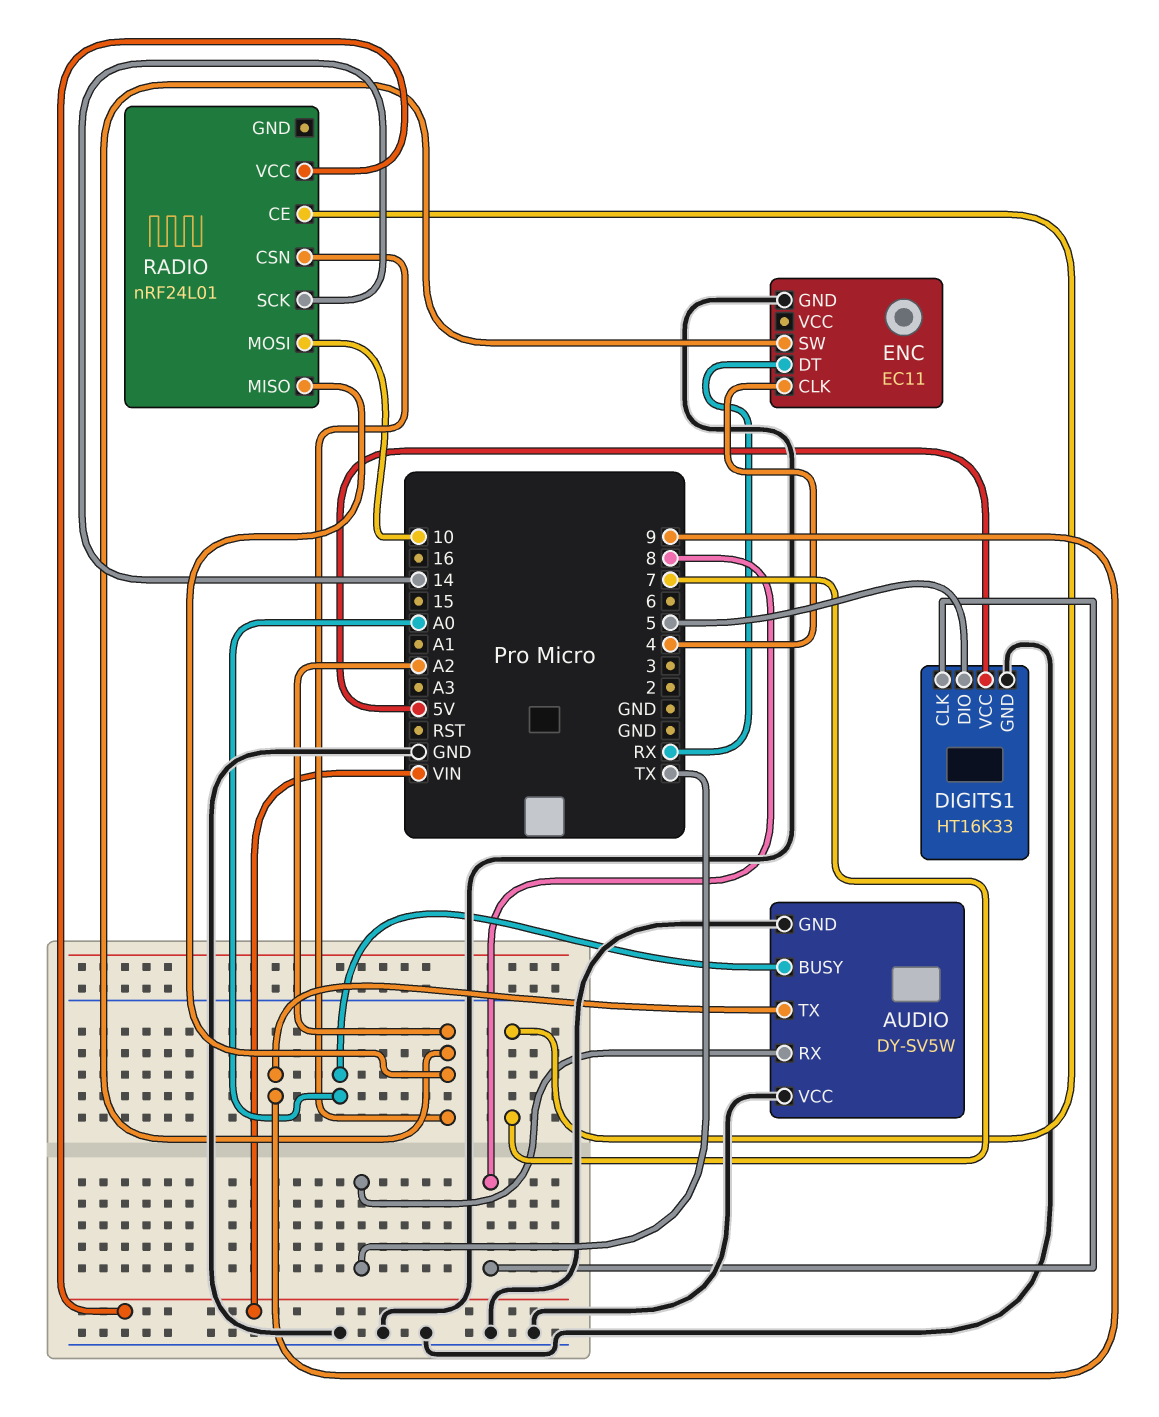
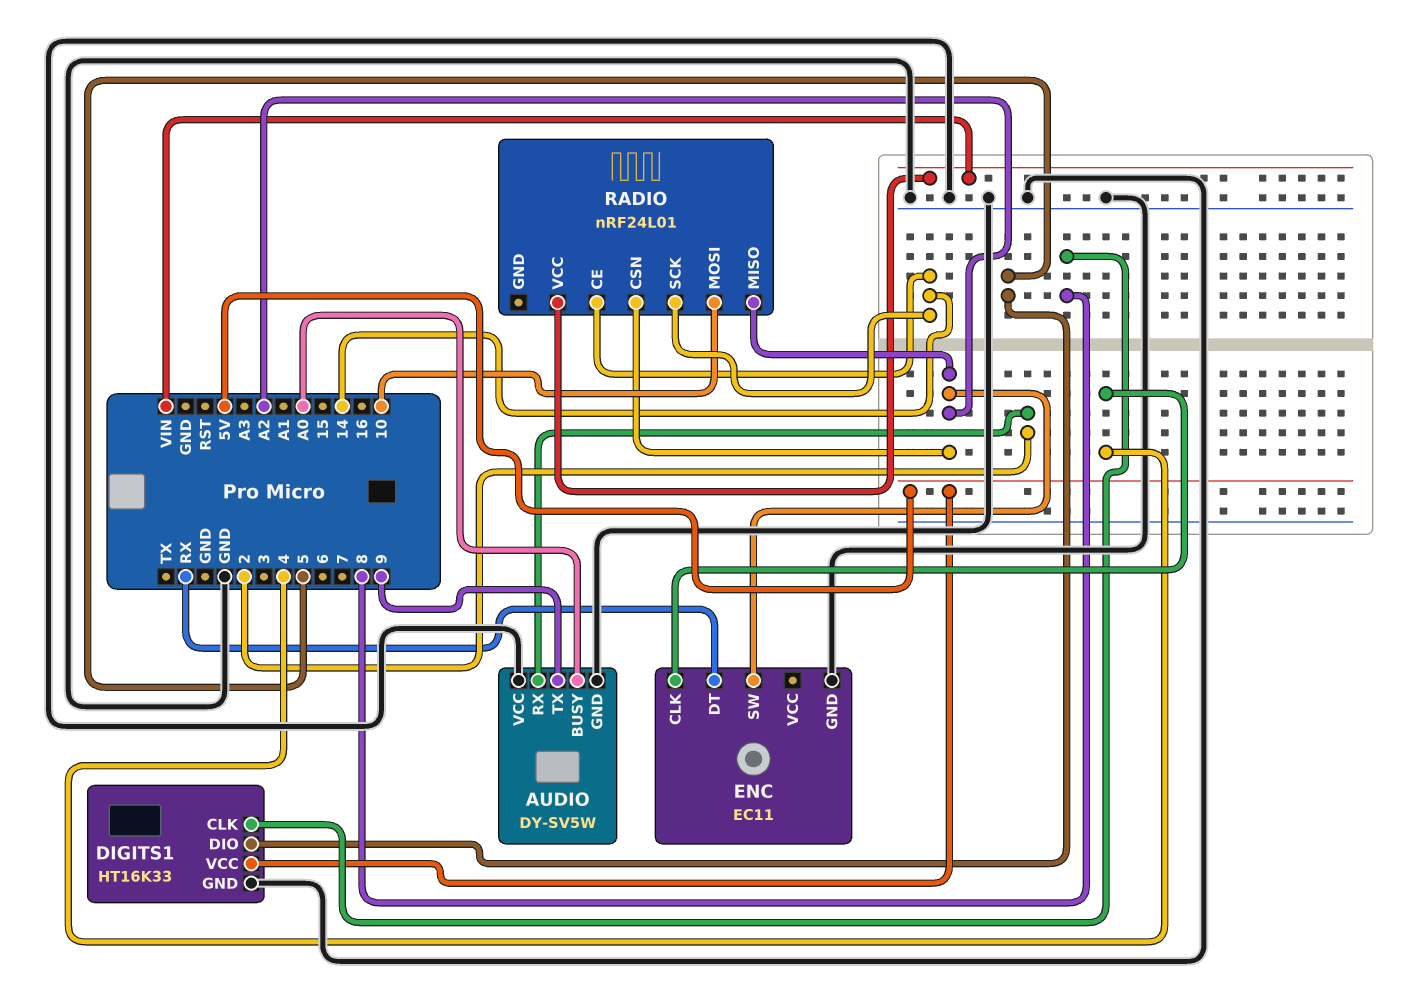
AUDIO pin RX: TX -> 2
RADIO pin CE: 7 -> 14

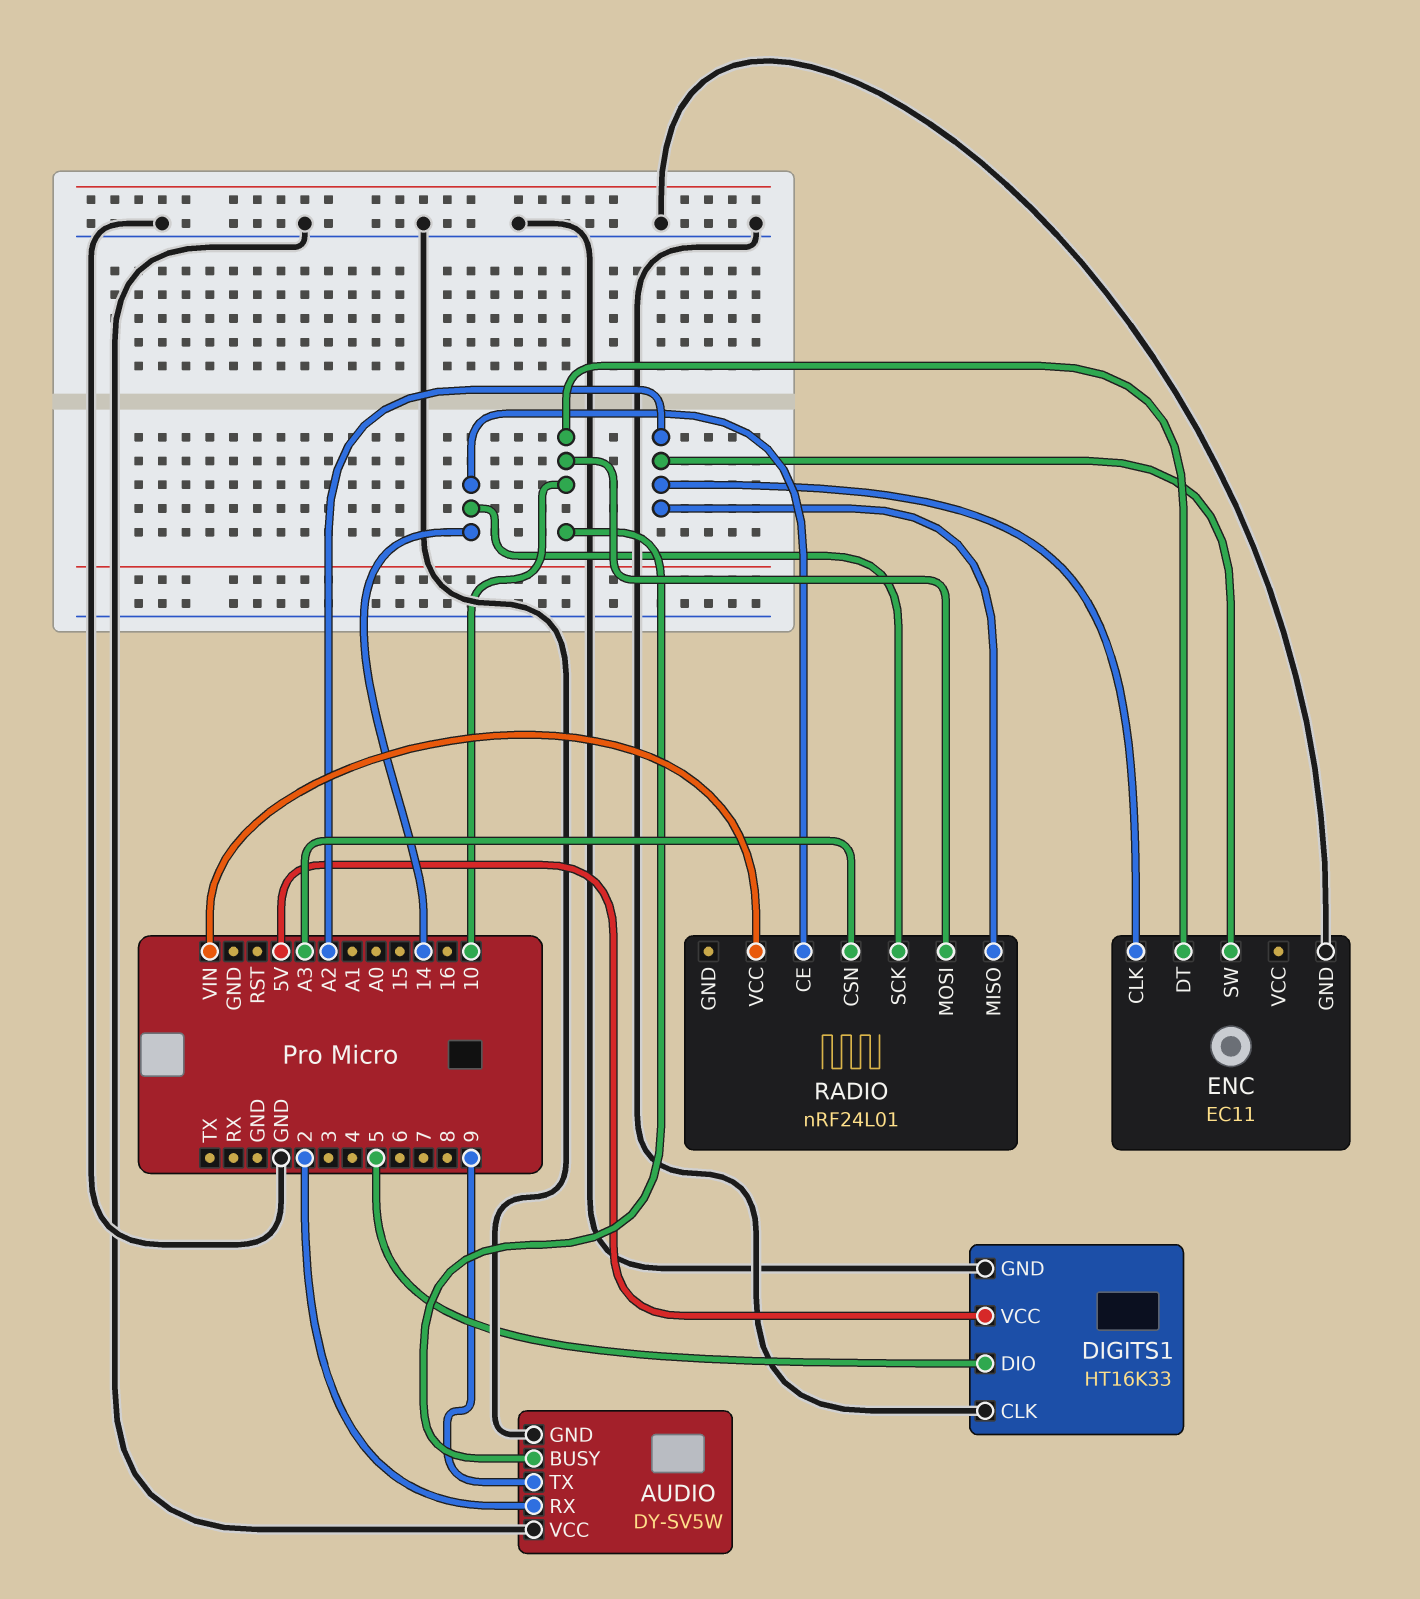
AUDIO pin BUSY: A0 -> 10
DIGITS1 pin CLK: 8 -> GND
ENC pin CLK: 4 -> A2
ENC pin DT: RX -> 10
RADIO pin CSN: A2 -> A3

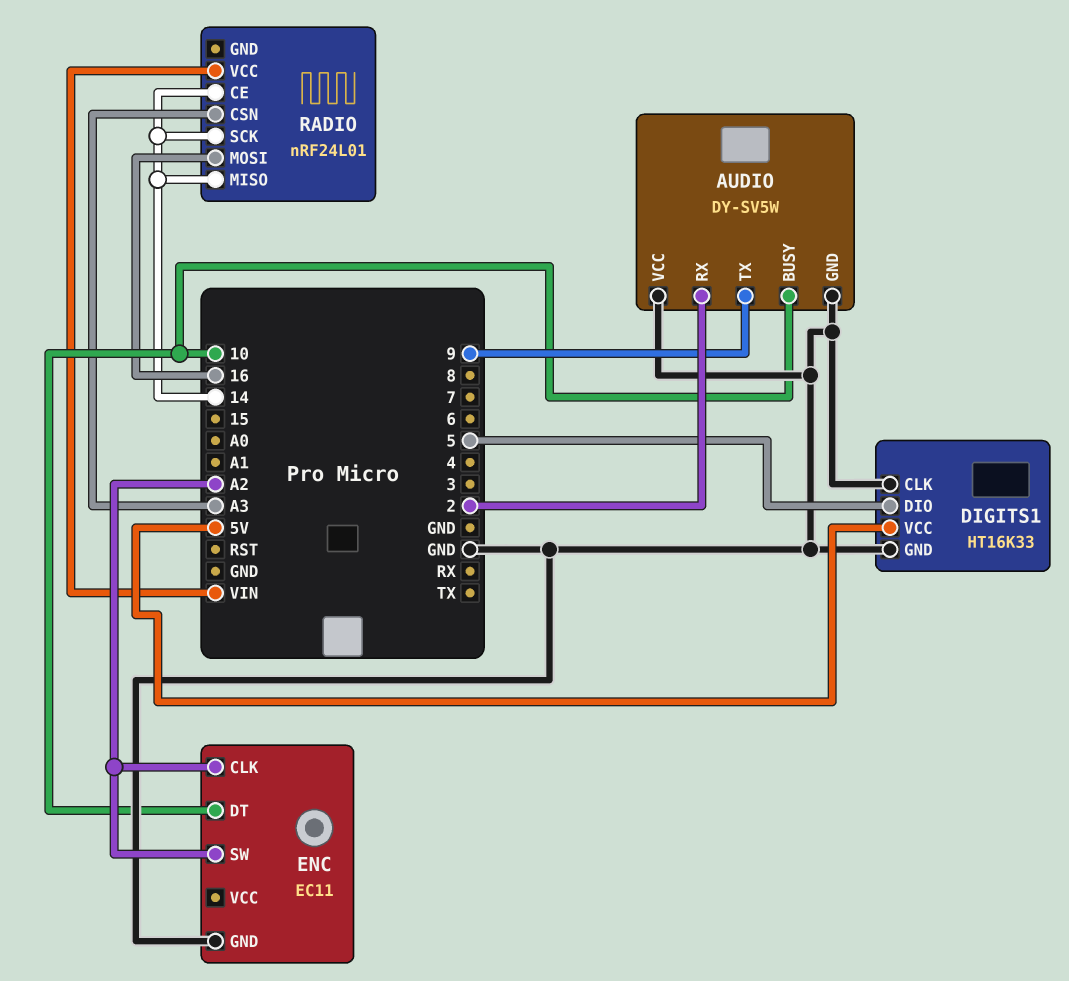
RADIO pin MISO: A2 -> 14
RADIO pin MOSI: 10 -> 16

